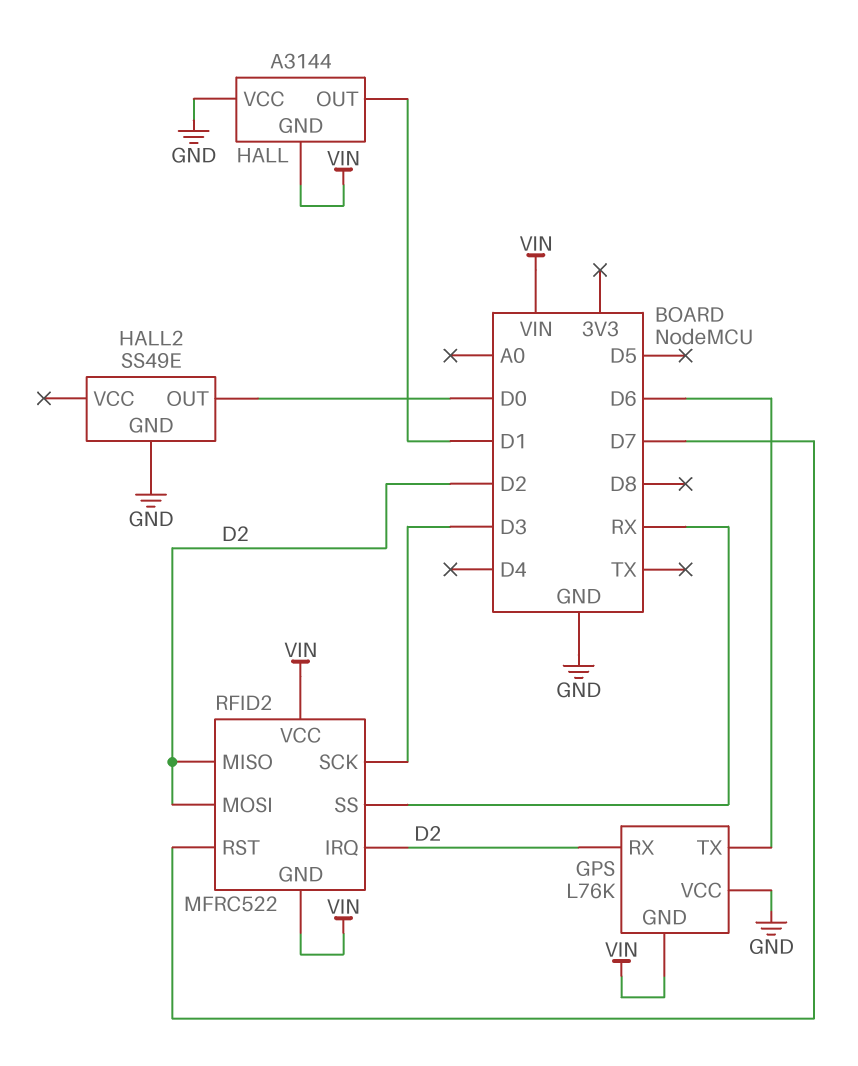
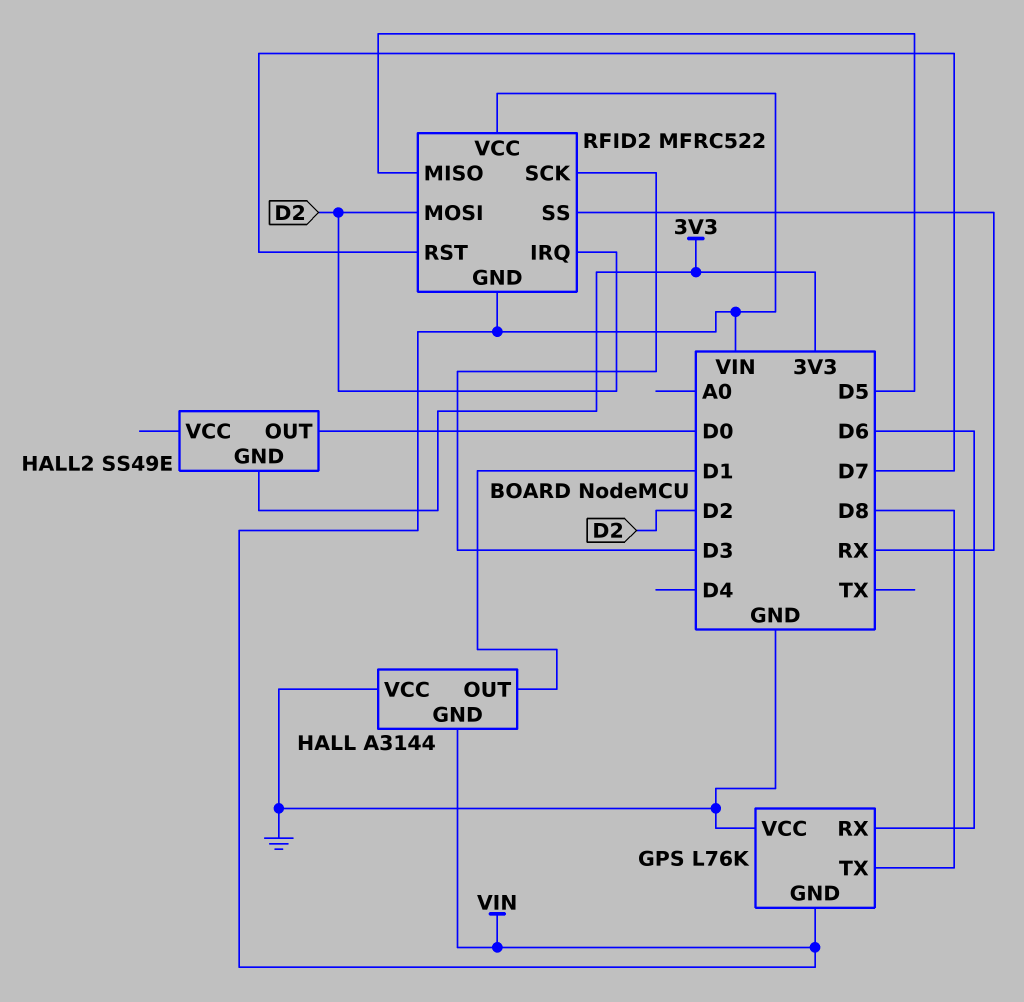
GPS pin RX: D2 -> D6
GPS pin TX: D6 -> D8
HALL2 pin GND: GND -> 3V3
RFID2 pin MISO: D2 -> D5

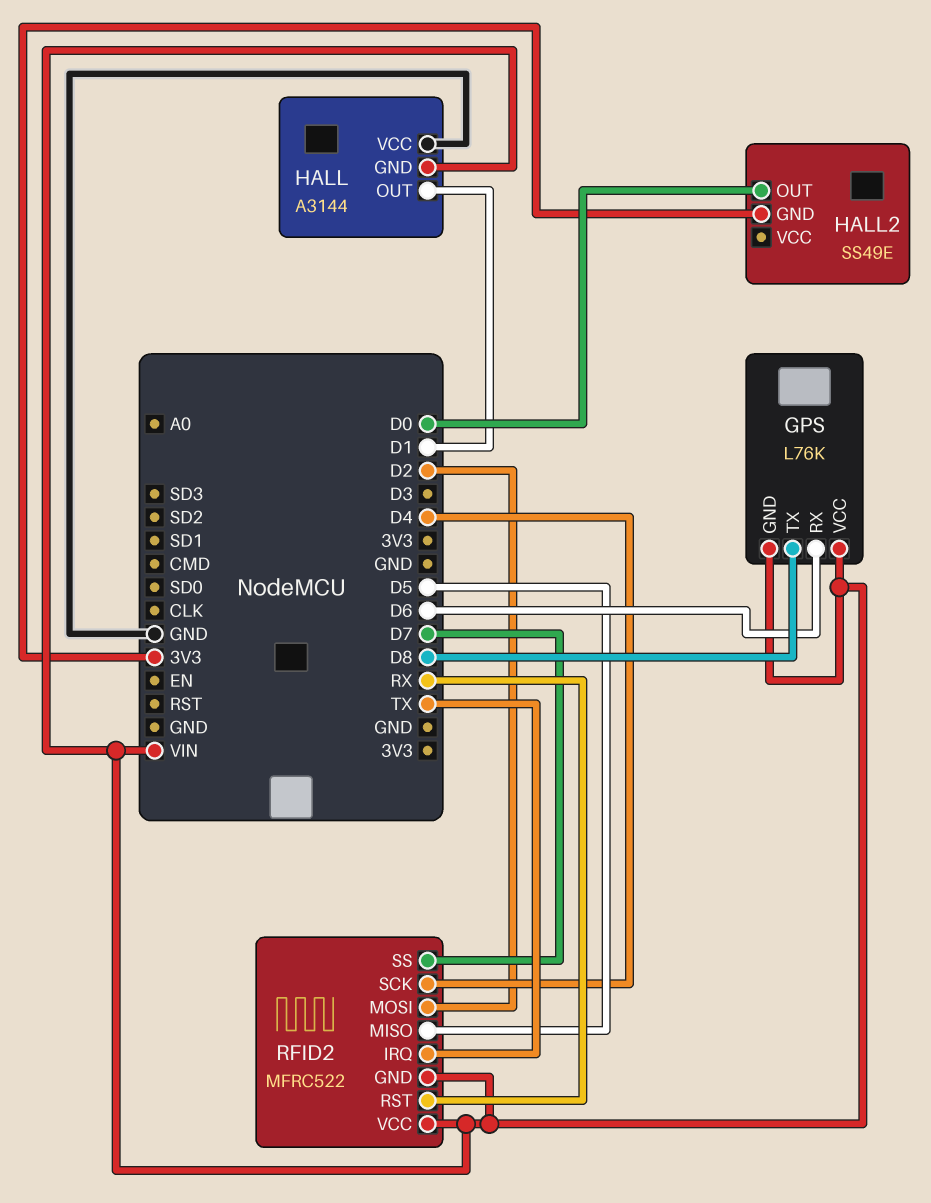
GPS pin VCC: GND -> VIN
RFID2 pin IRQ: D2 -> TX
RFID2 pin RST: D7 -> RX
RFID2 pin SCK: D3 -> D4
RFID2 pin SS: RX -> D7

